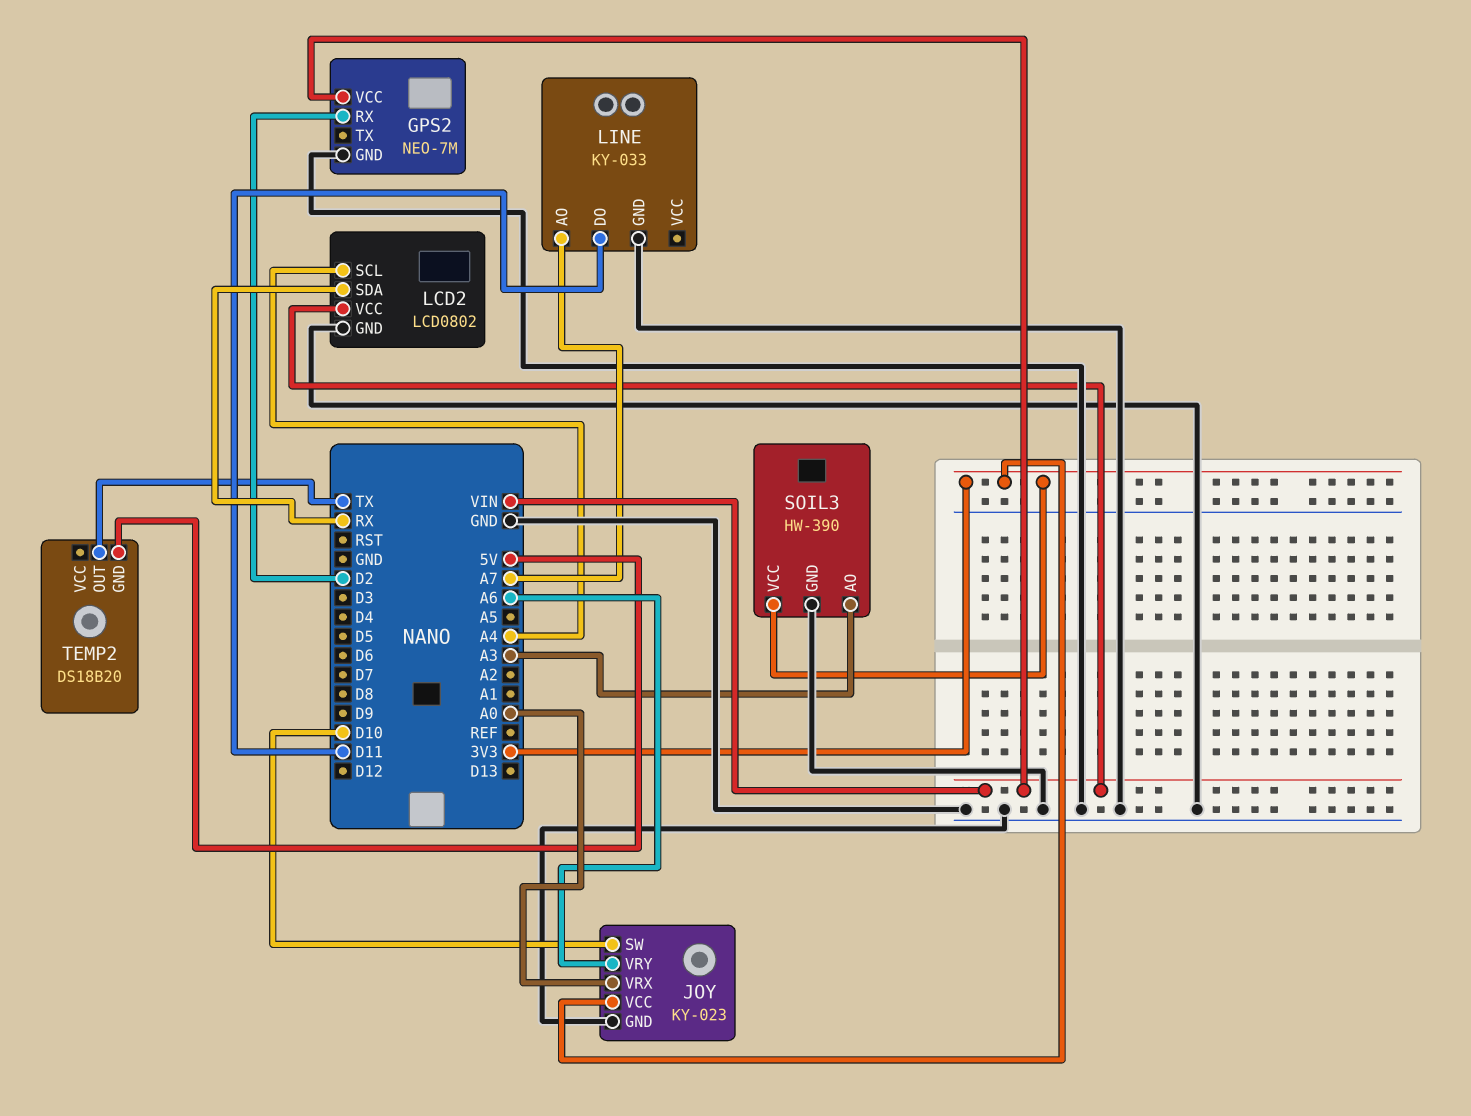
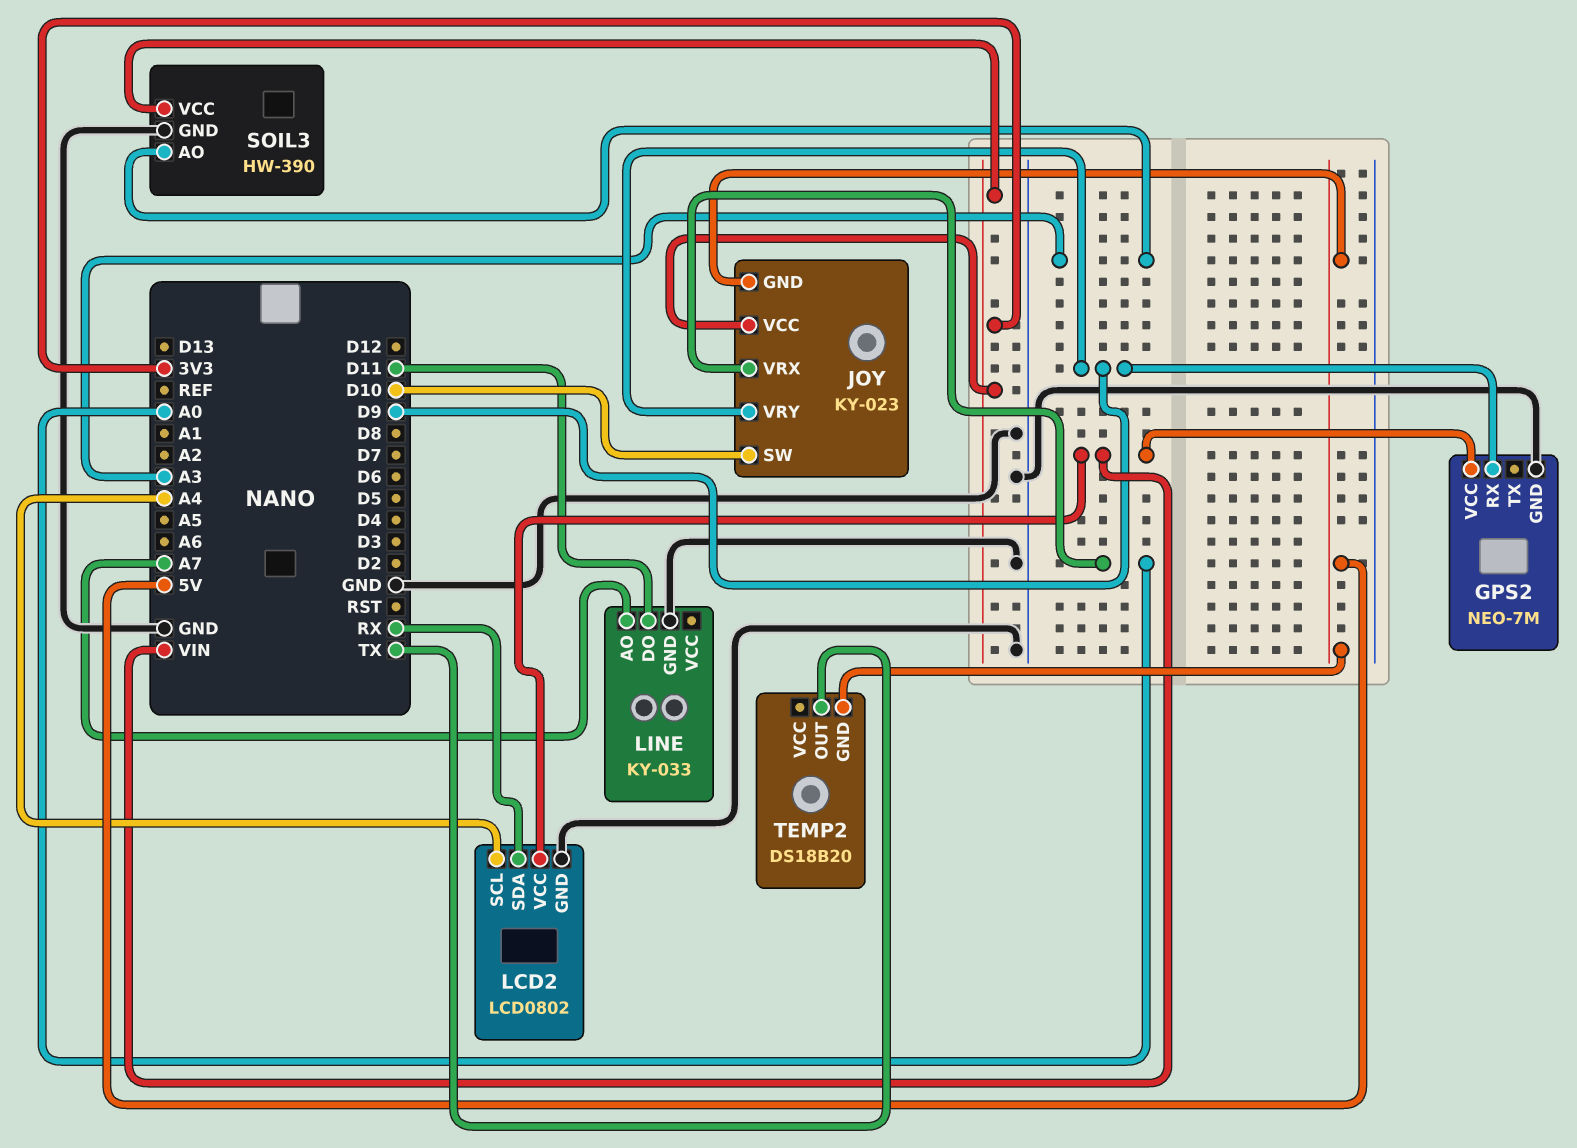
GPS2 pin RX: D2 -> D9
JOY pin GND: GND -> 5V
JOY pin VRY: A6 -> D9

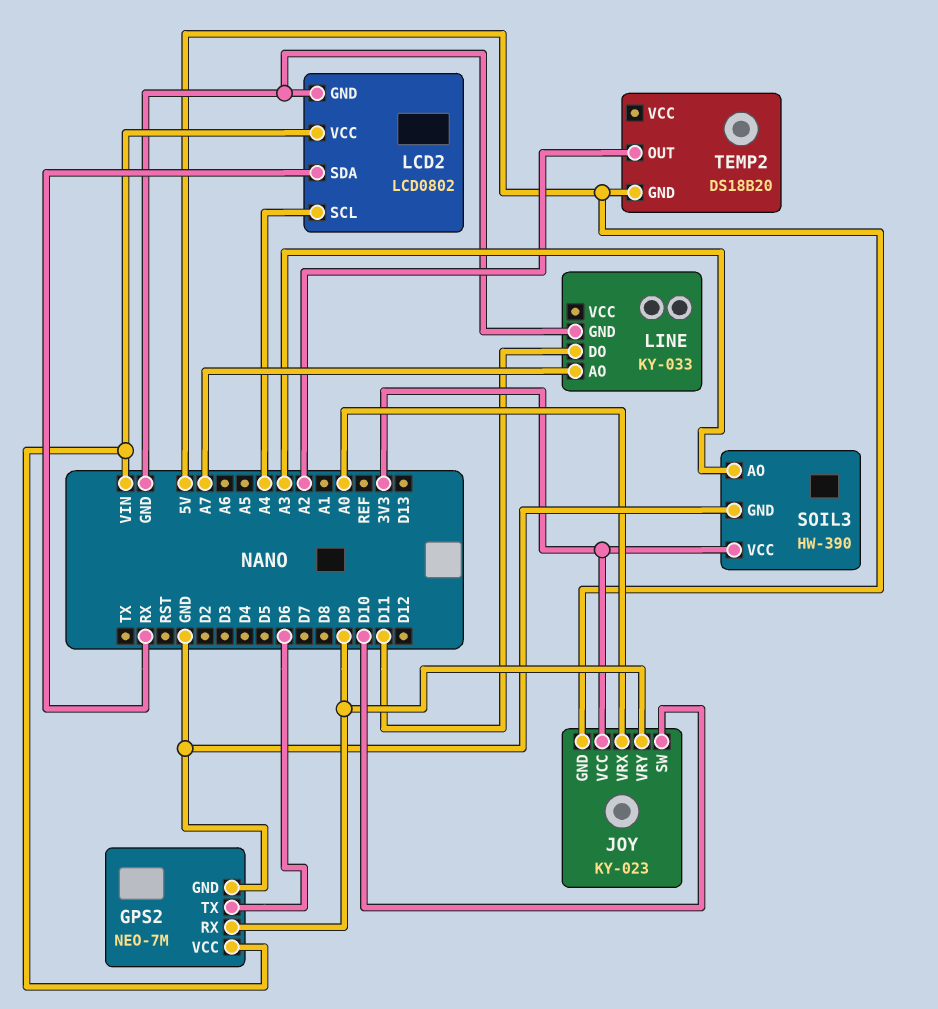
GPS2 pin TX: none -> D6
TEMP2 pin OUT: TX -> A2

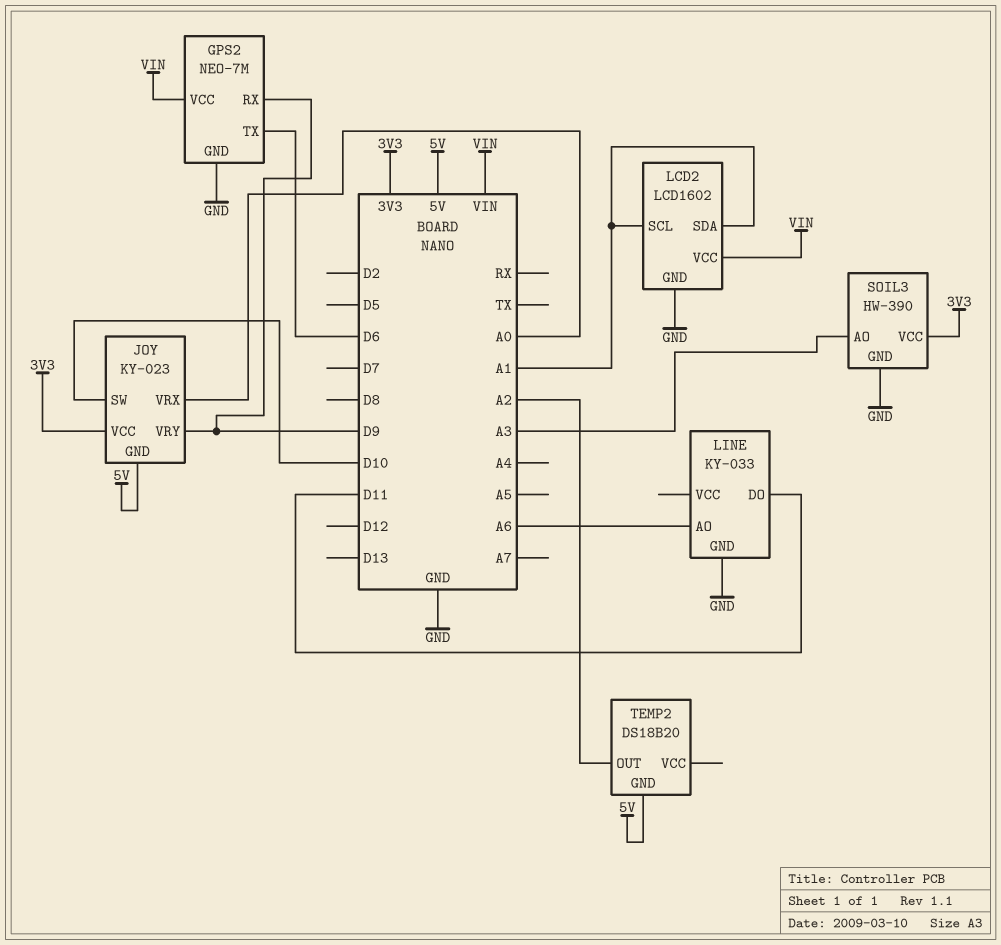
LCD2: LCD0802 -> LCD1602
LCD2 pin SCL: A4 -> A1
LCD2 pin SDA: RX -> A1
LINE pin AO: A7 -> A6

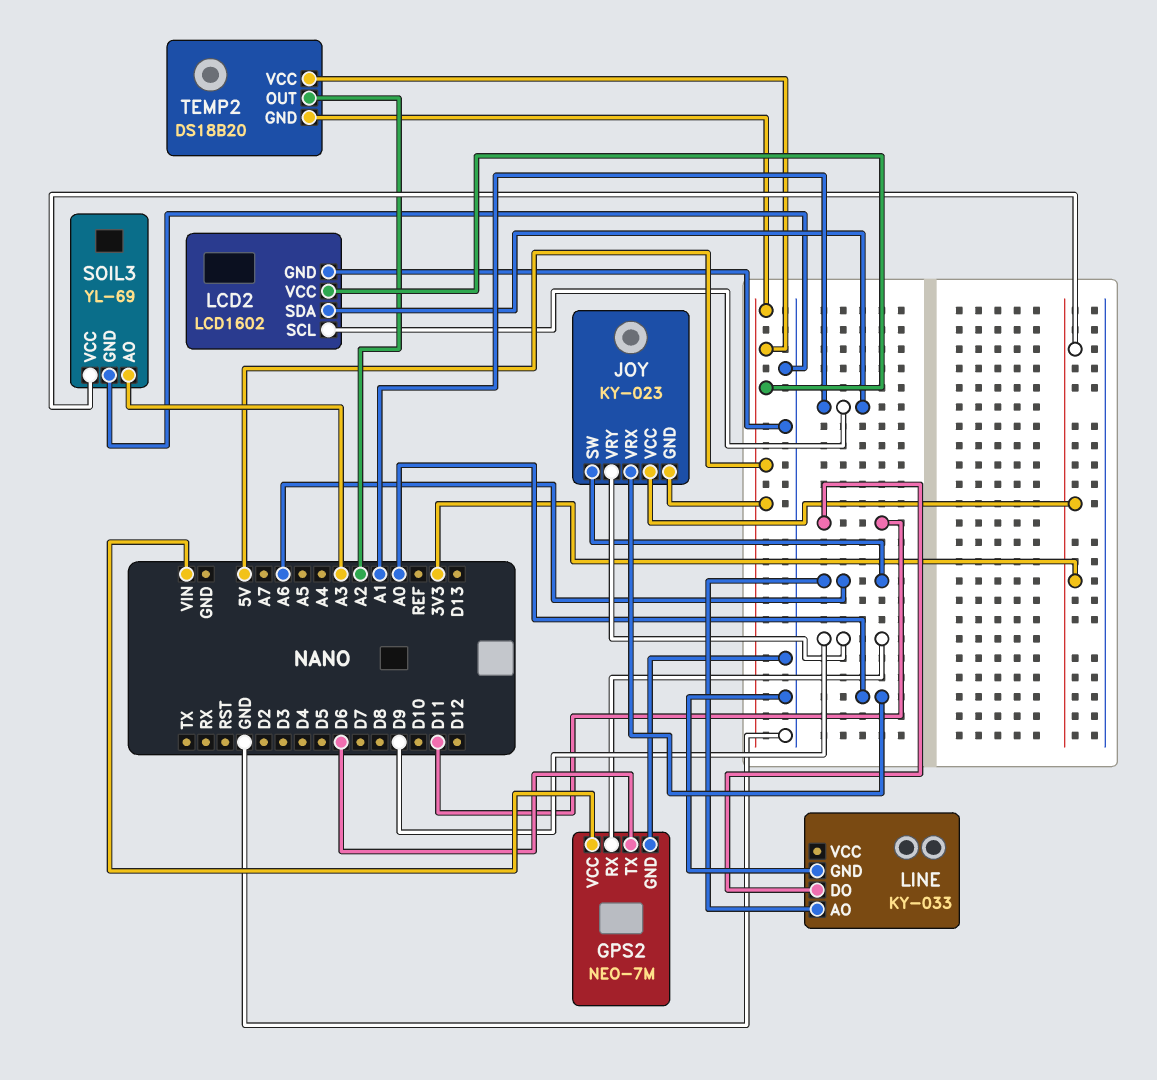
JOY pin SW: D10 -> A6
LCD2 pin VCC: VIN -> 5V
SOIL3: HW-390 -> YL-69
TEMP2 pin VCC: none -> 5V

